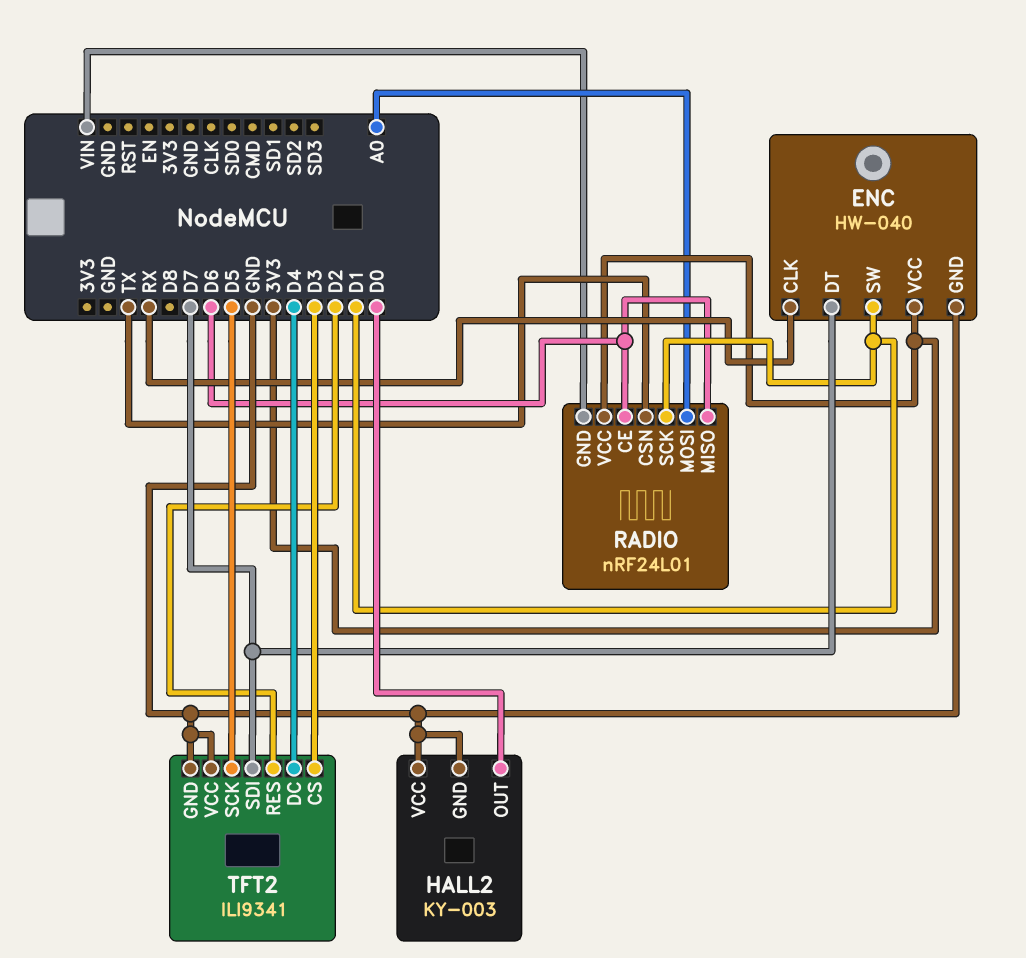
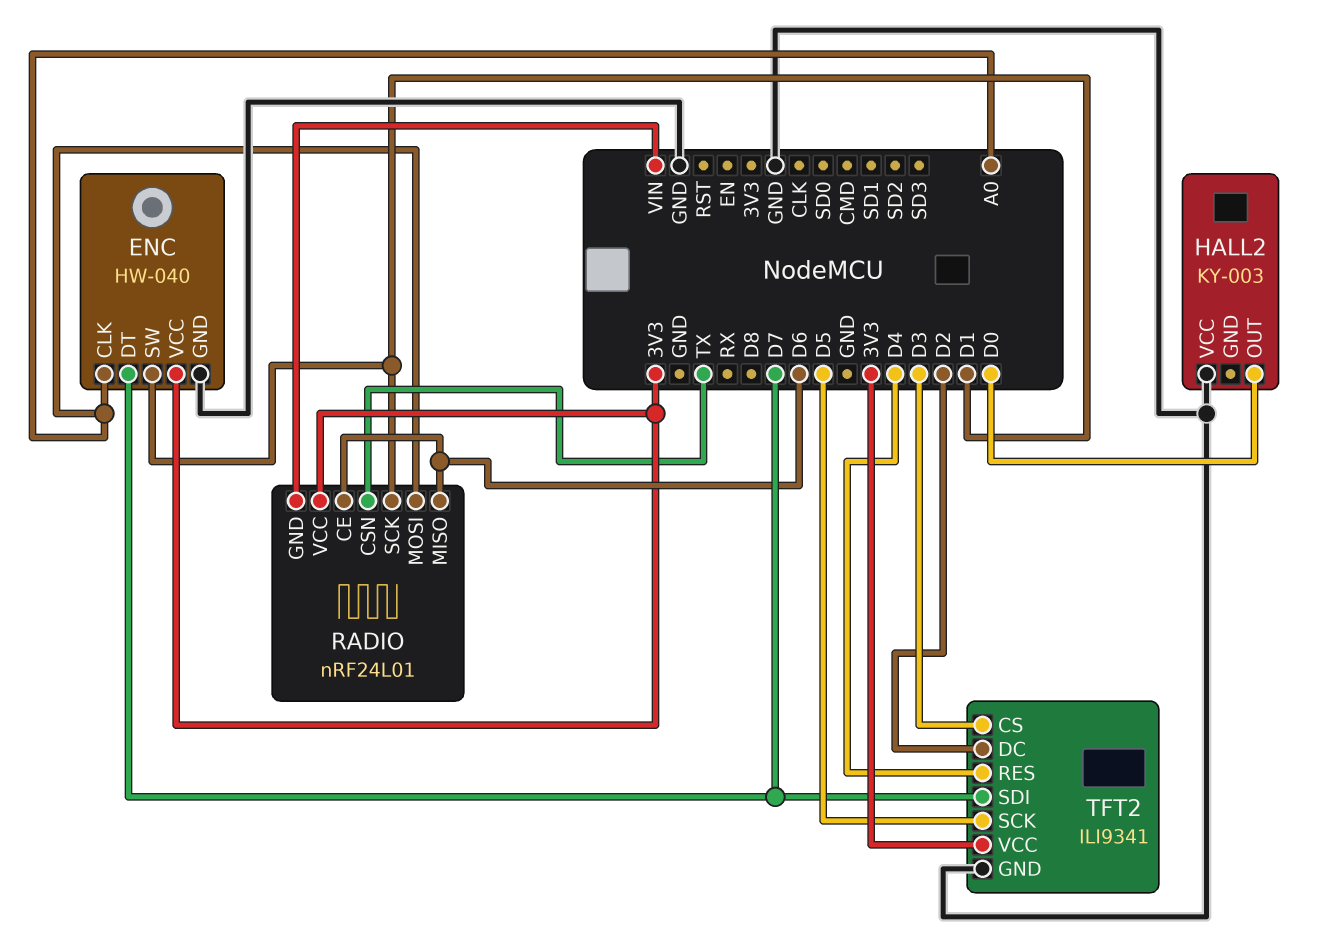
ENC pin CLK: RX -> A0
HALL2 pin GND: GND -> none
TFT2 pin DC: D4 -> D2
TFT2 pin RES: D2 -> D4
TFT2 pin VCC: GND -> 3V3

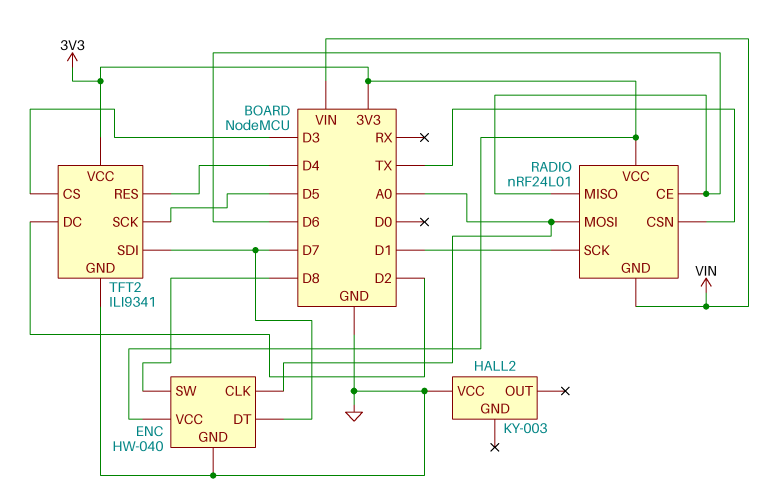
ENC pin SW: D1 -> D8
HALL2 pin OUT: D0 -> none

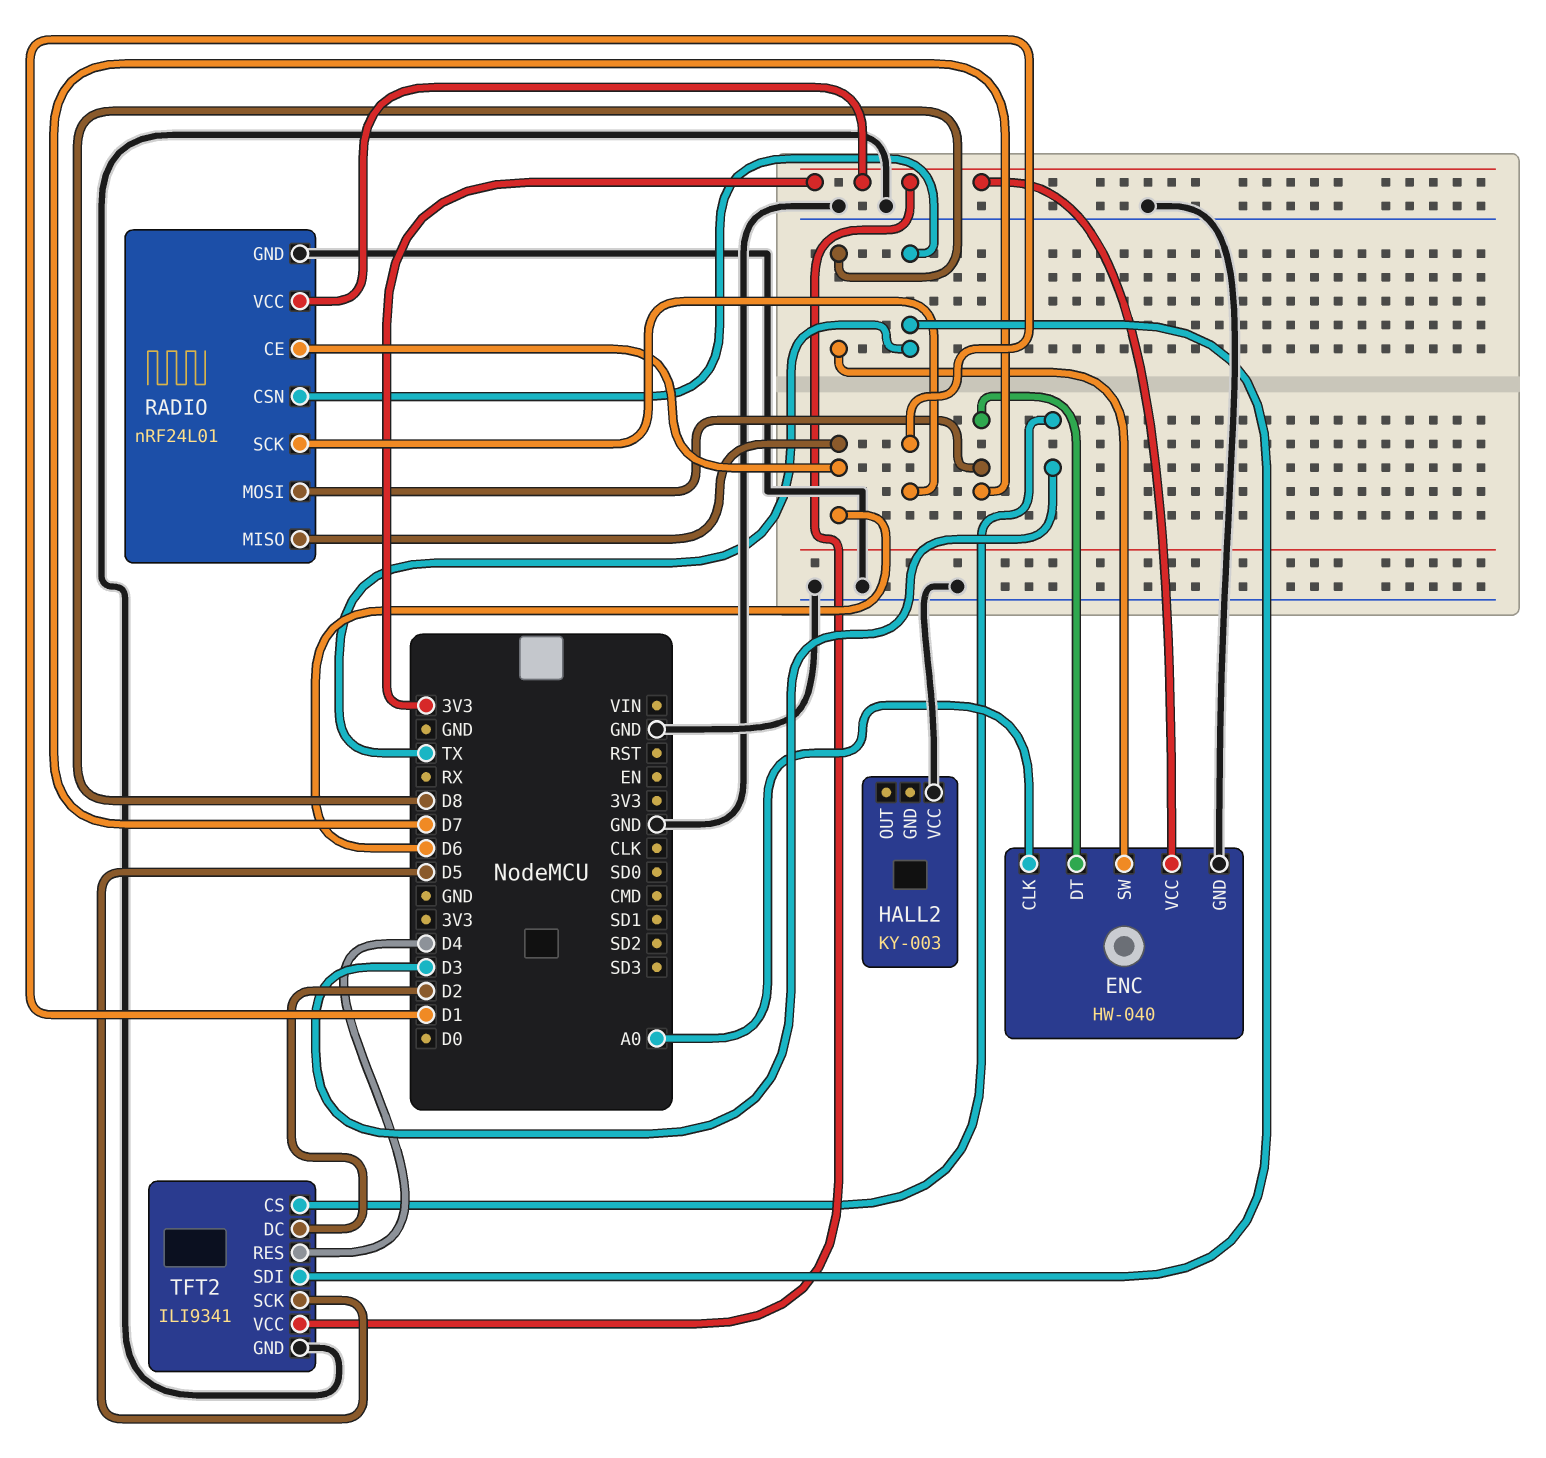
RADIO pin GND: VIN -> GND
RADIO pin MOSI: A0 -> D7
TFT2 pin SDI: D7 -> TX

